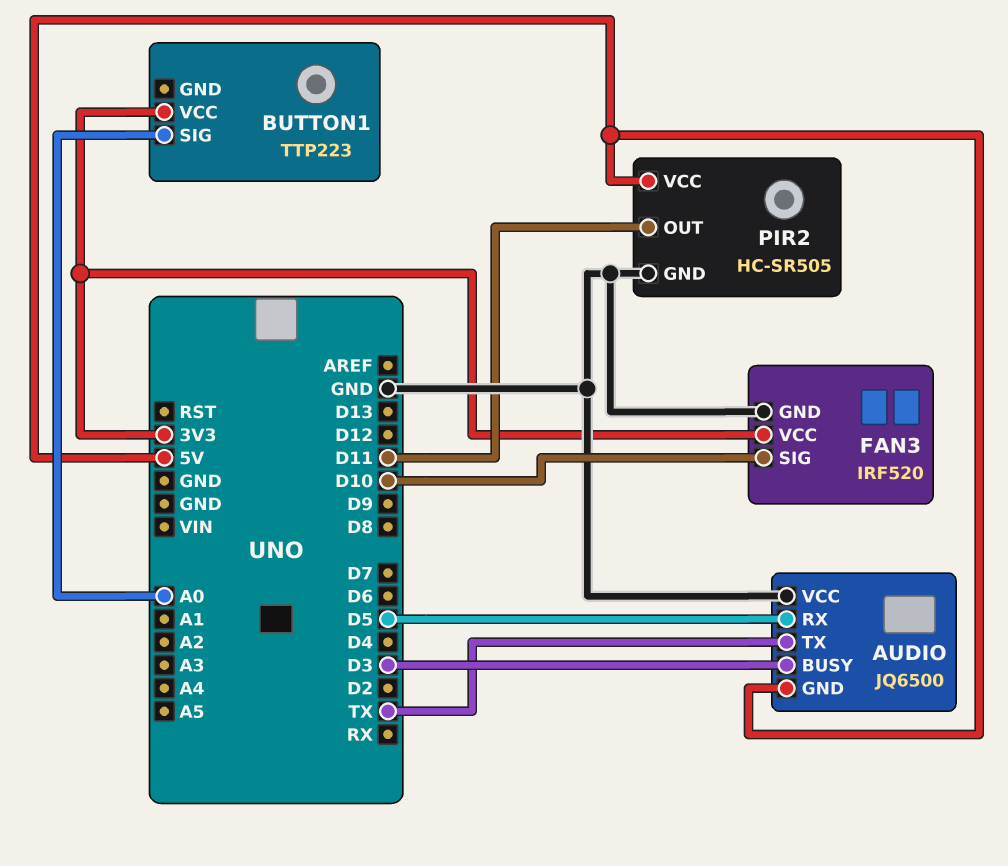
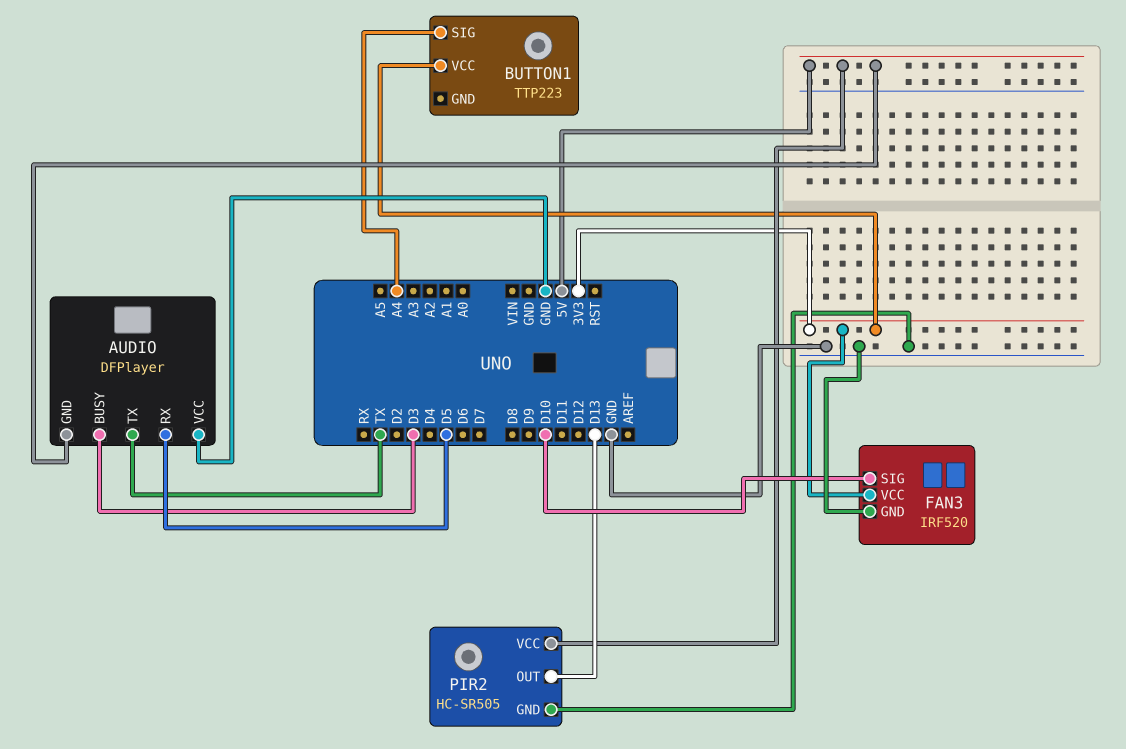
AUDIO: JQ6500 -> DFPlayer
BUTTON1 pin SIG: A0 -> A4
PIR2 pin OUT: D11 -> D13

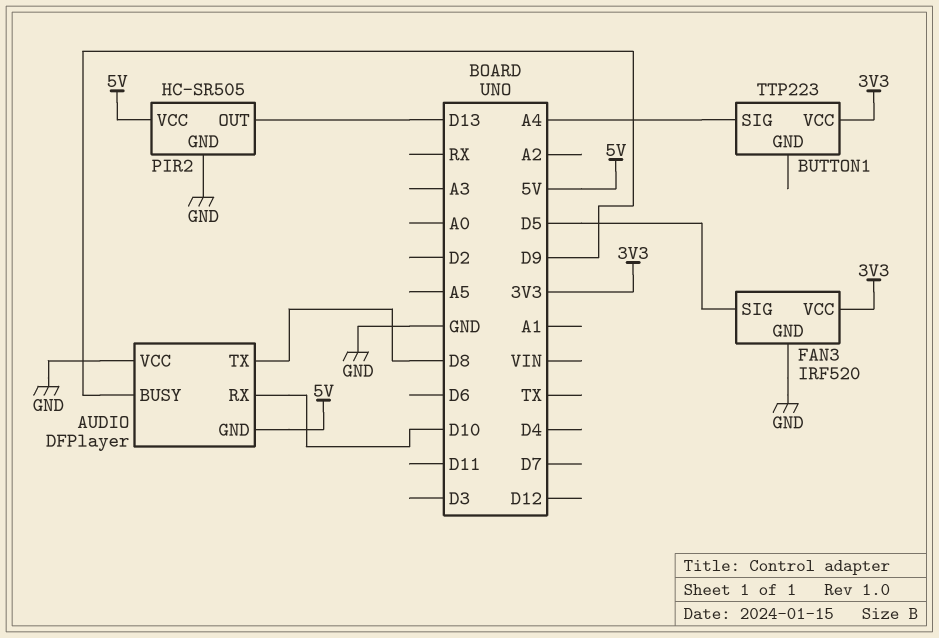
AUDIO pin BUSY: D3 -> D9
AUDIO pin RX: D5 -> D10
AUDIO pin TX: TX -> D8
FAN3 pin SIG: D10 -> D5

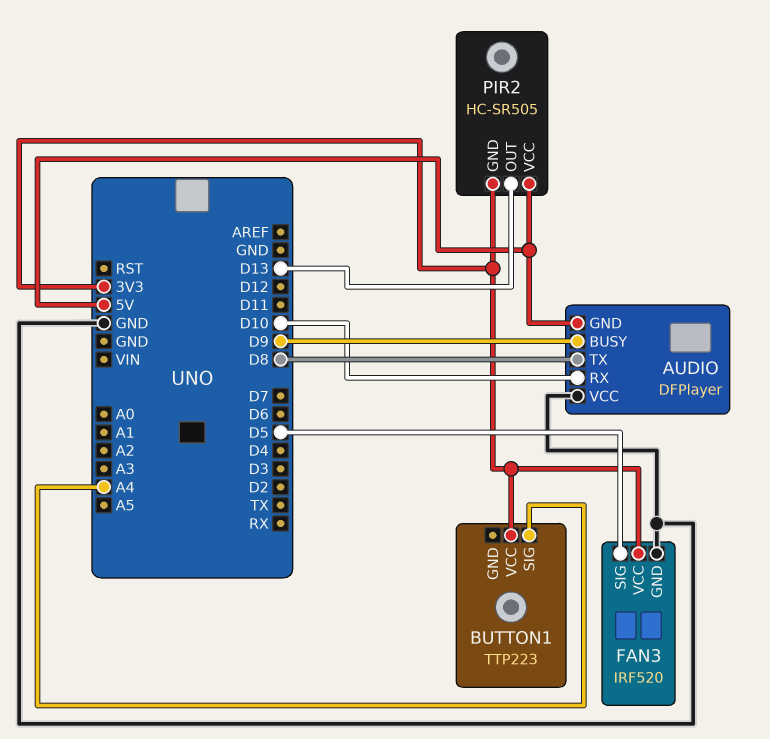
PIR2 pin GND: GND -> 3V3

